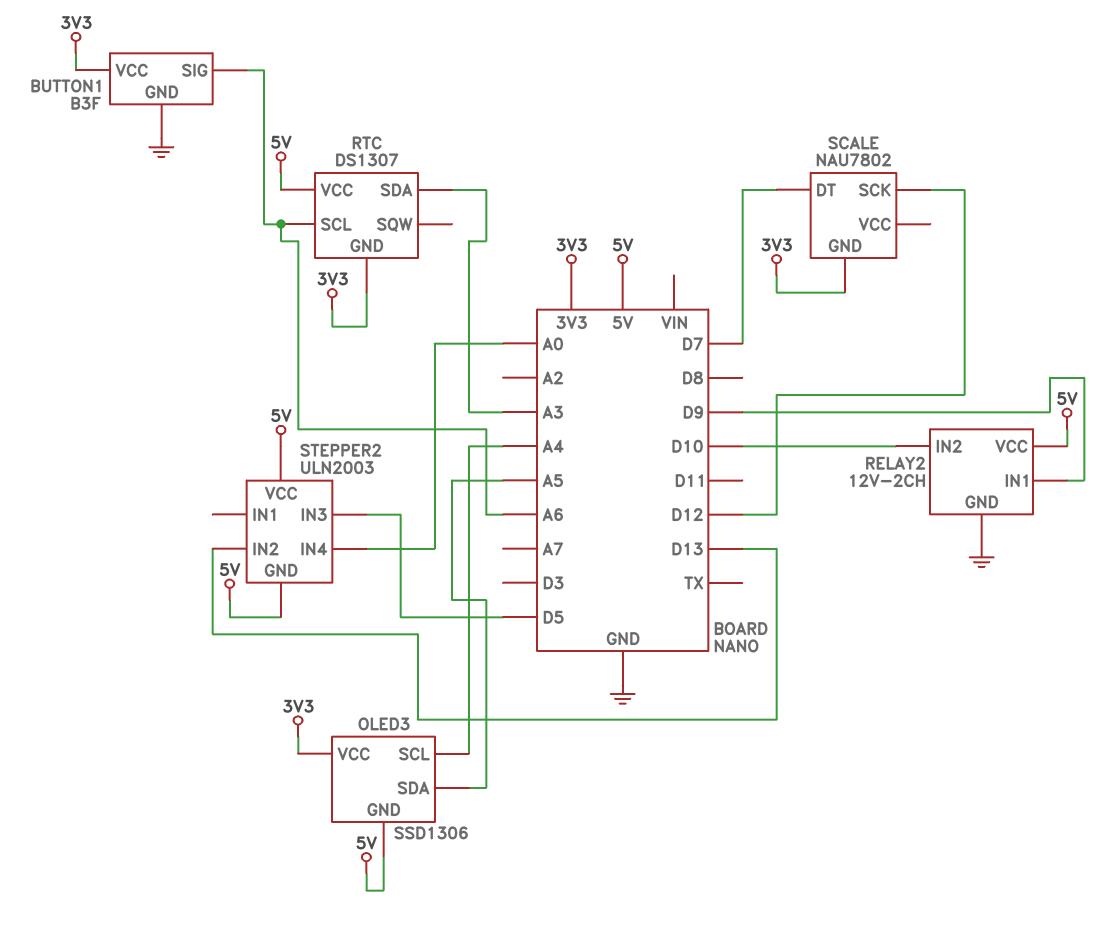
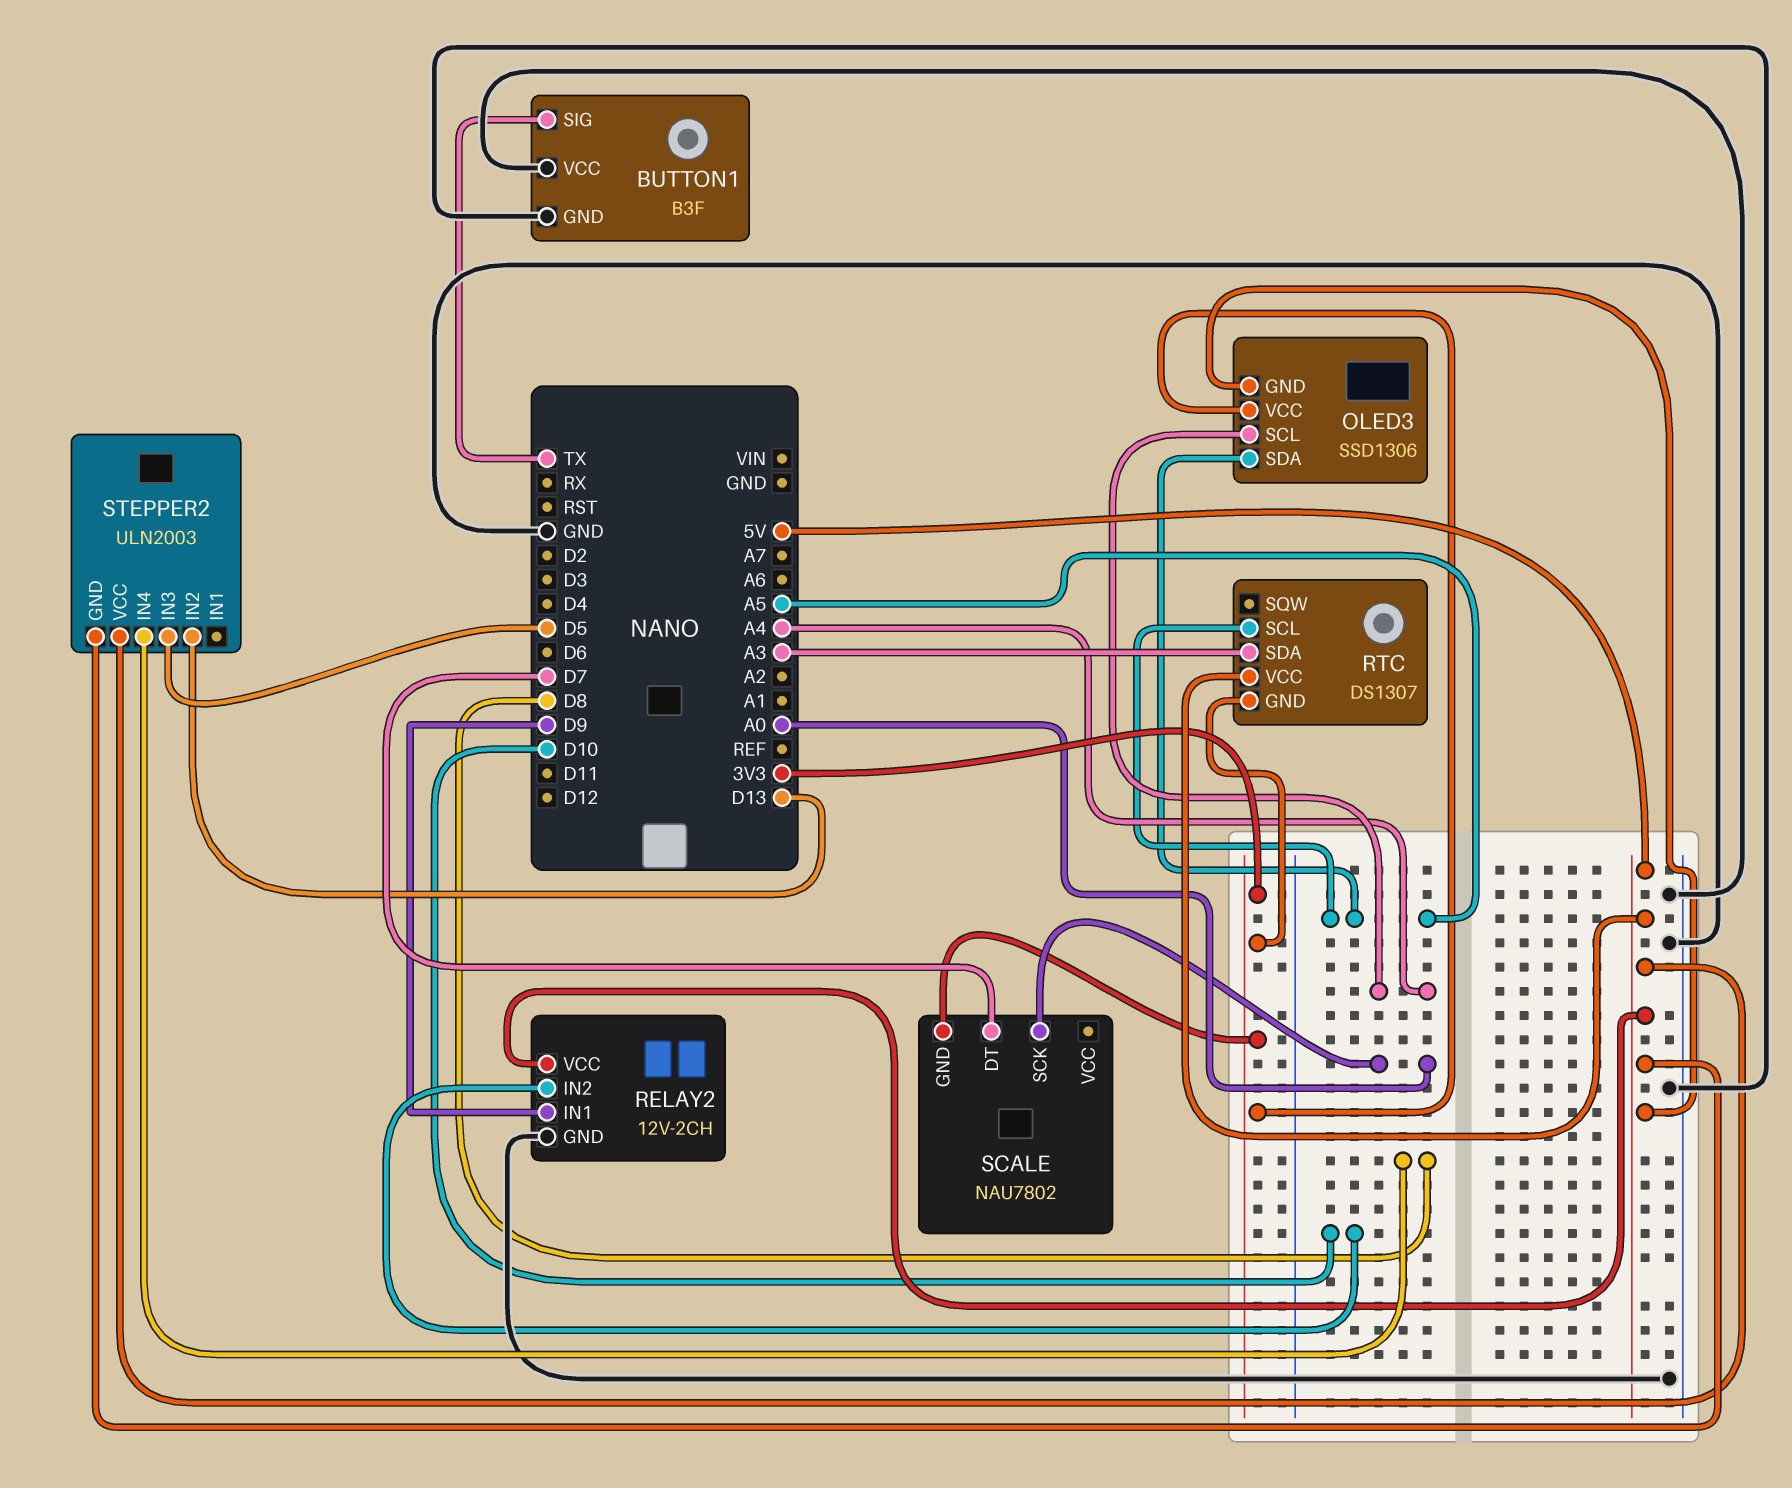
BUTTON1 pin SIG: A6 -> TX
BUTTON1 pin VCC: 3V3 -> GND
RTC pin SCL: A6 -> A5
SCALE pin SCK: D12 -> A0
STEPPER2 pin IN4: A0 -> D8

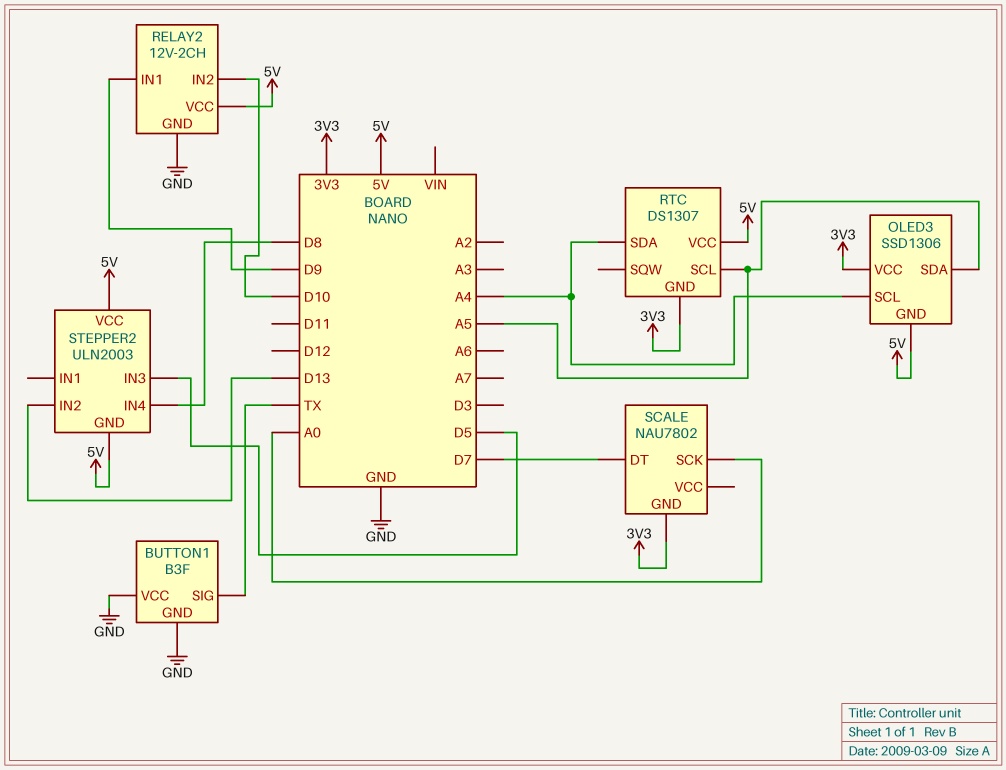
RTC pin SDA: A3 -> A4

